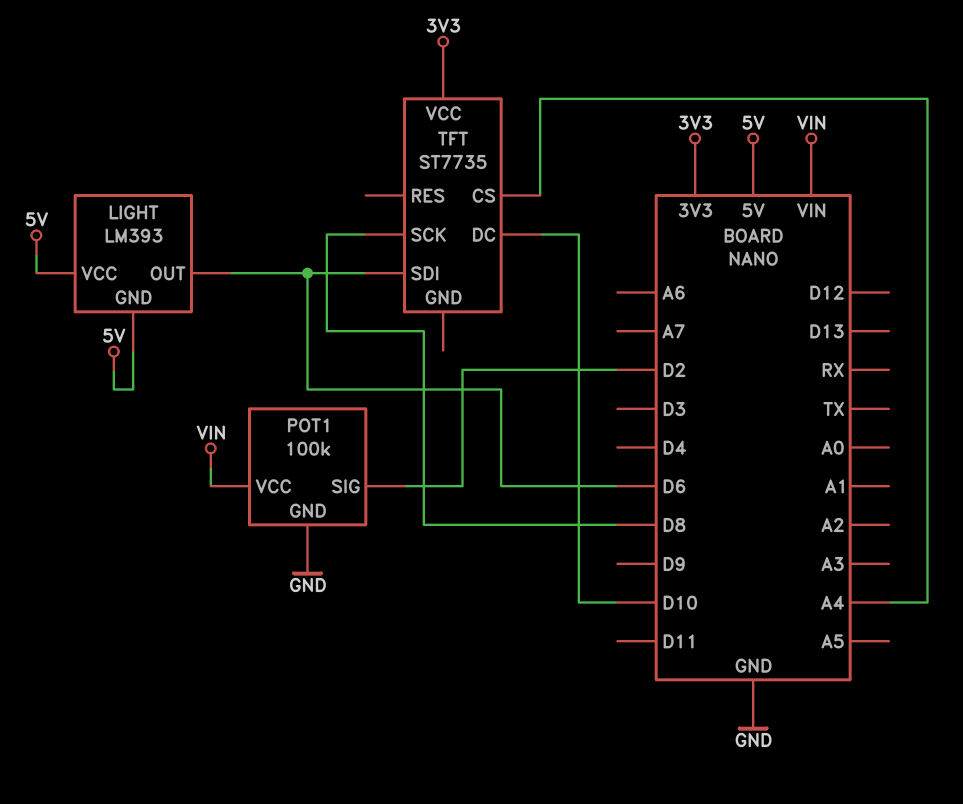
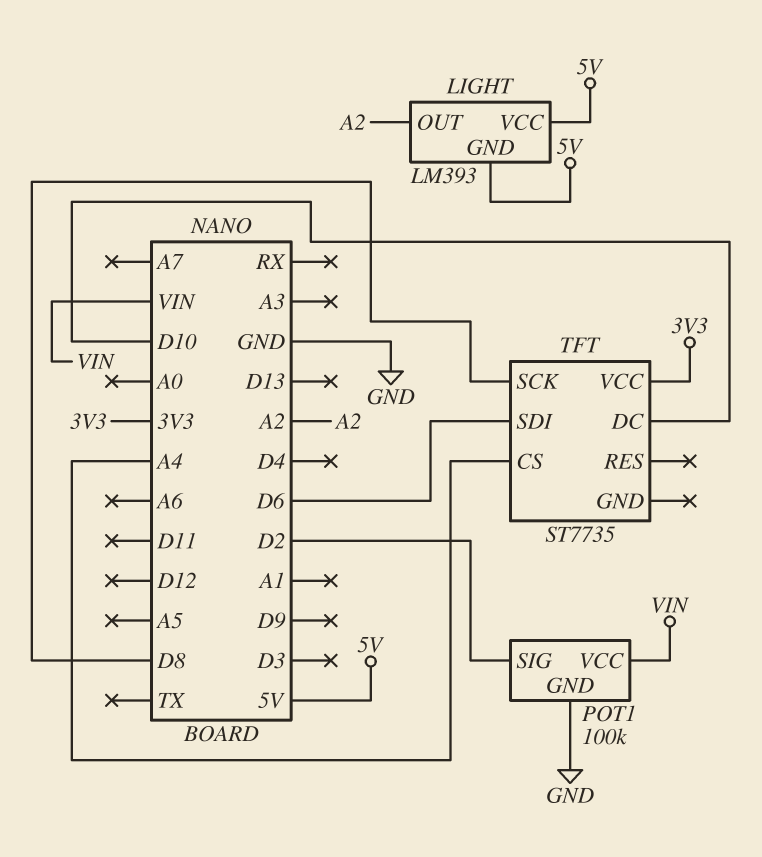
LIGHT pin OUT: D6 -> A2

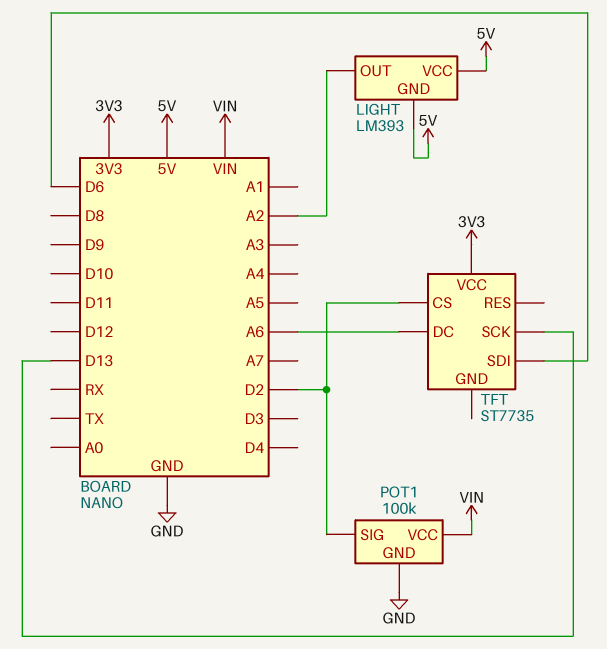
TFT pin CS: A4 -> D2
TFT pin DC: D10 -> A6
TFT pin SCK: D8 -> D13

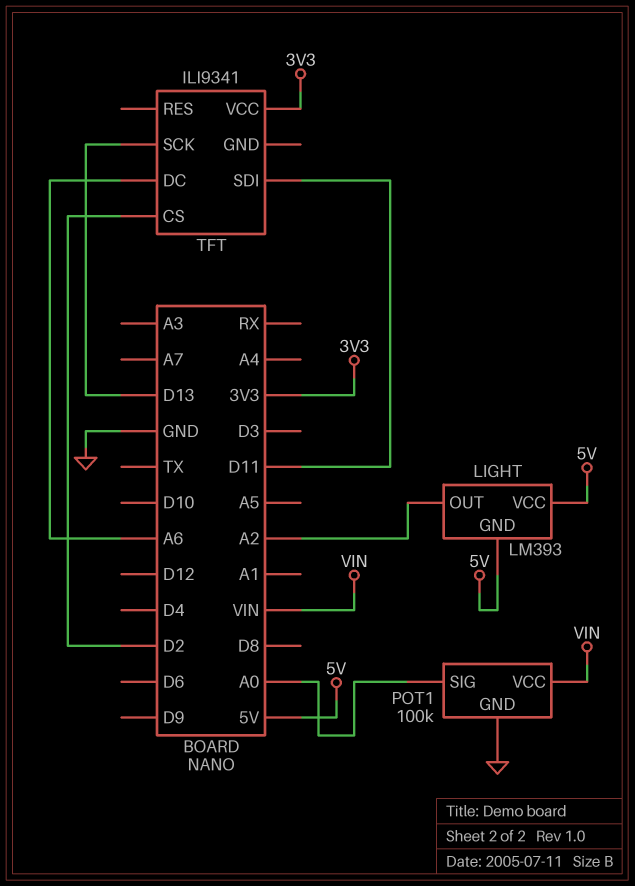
POT1 pin SIG: D2 -> A0
TFT: ST7735 -> ILI9341
TFT pin SDI: D6 -> D11

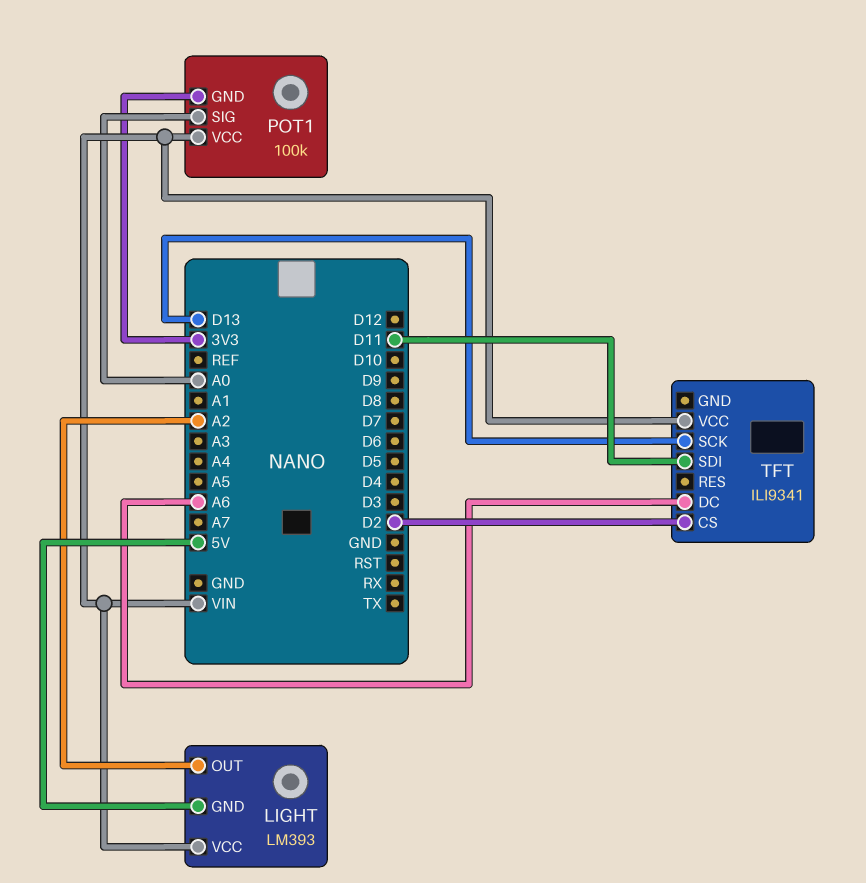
LIGHT pin VCC: 5V -> VIN
POT1 pin GND: GND -> 3V3
TFT pin VCC: 3V3 -> VIN

